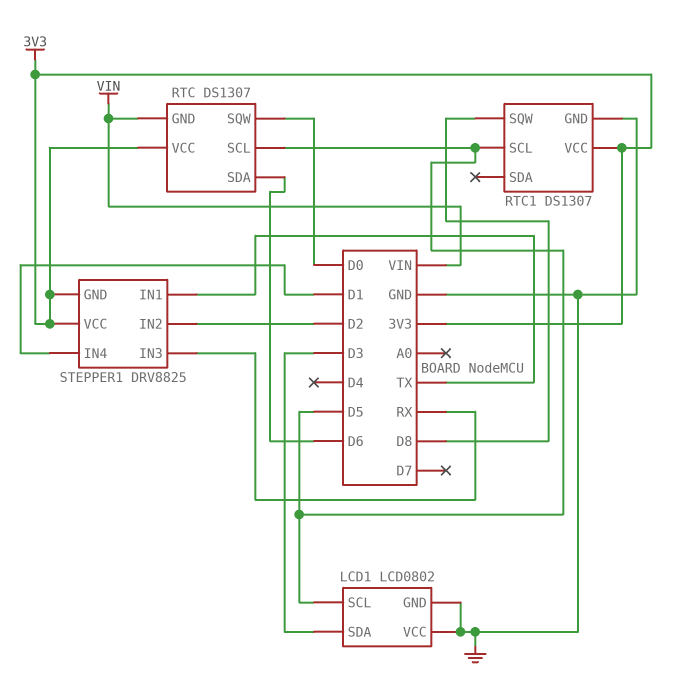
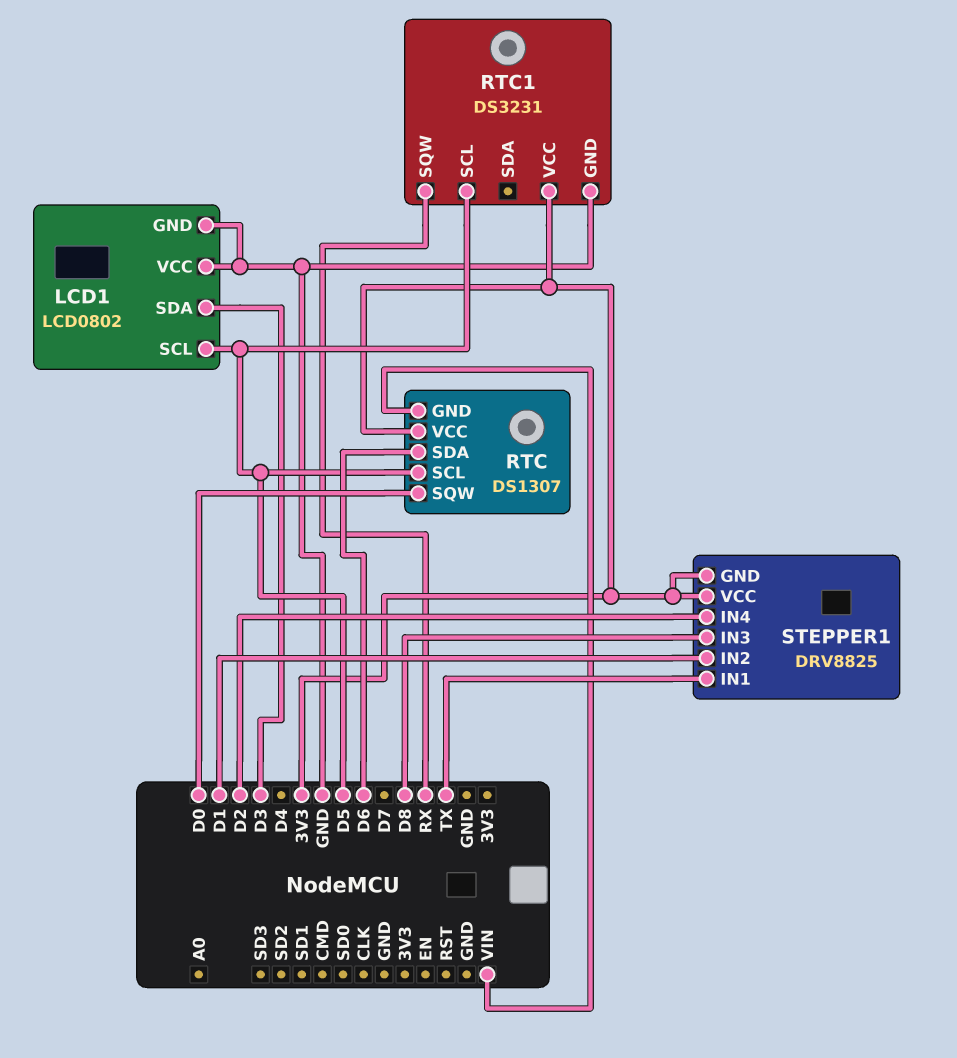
RTC1: DS1307 -> DS3231
RTC1 pin SQW: D8 -> RX
STEPPER1 pin IN2: D2 -> D1
STEPPER1 pin IN3: RX -> D8
STEPPER1 pin IN4: D1 -> D2

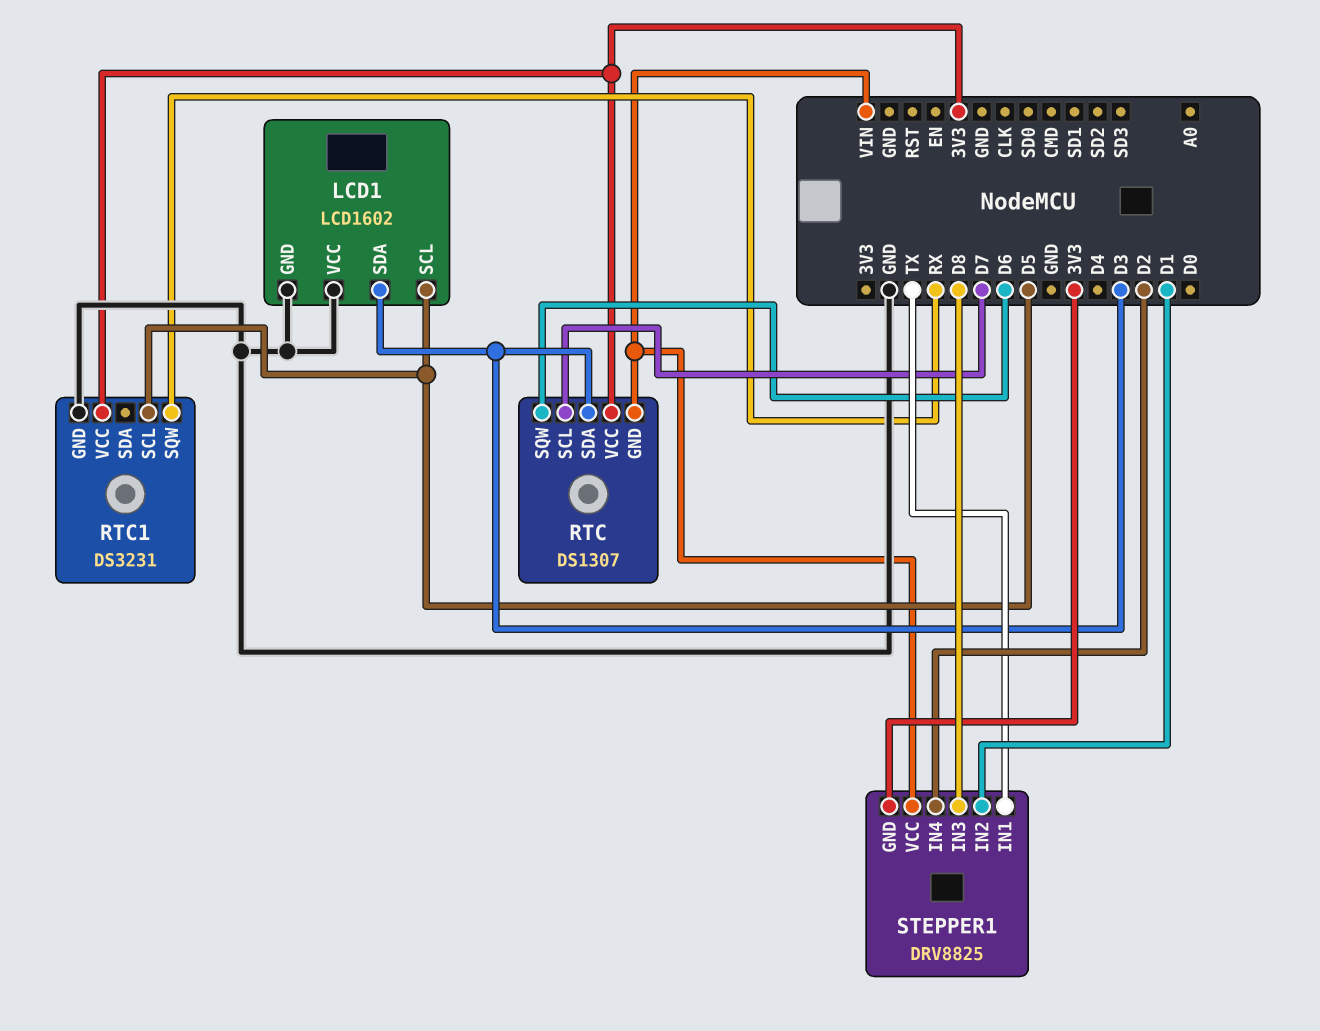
LCD1: LCD0802 -> LCD1602
RTC pin SCL: D5 -> D7
RTC pin SDA: D6 -> D3
RTC pin SQW: D0 -> D6
STEPPER1 pin VCC: 3V3 -> VIN

